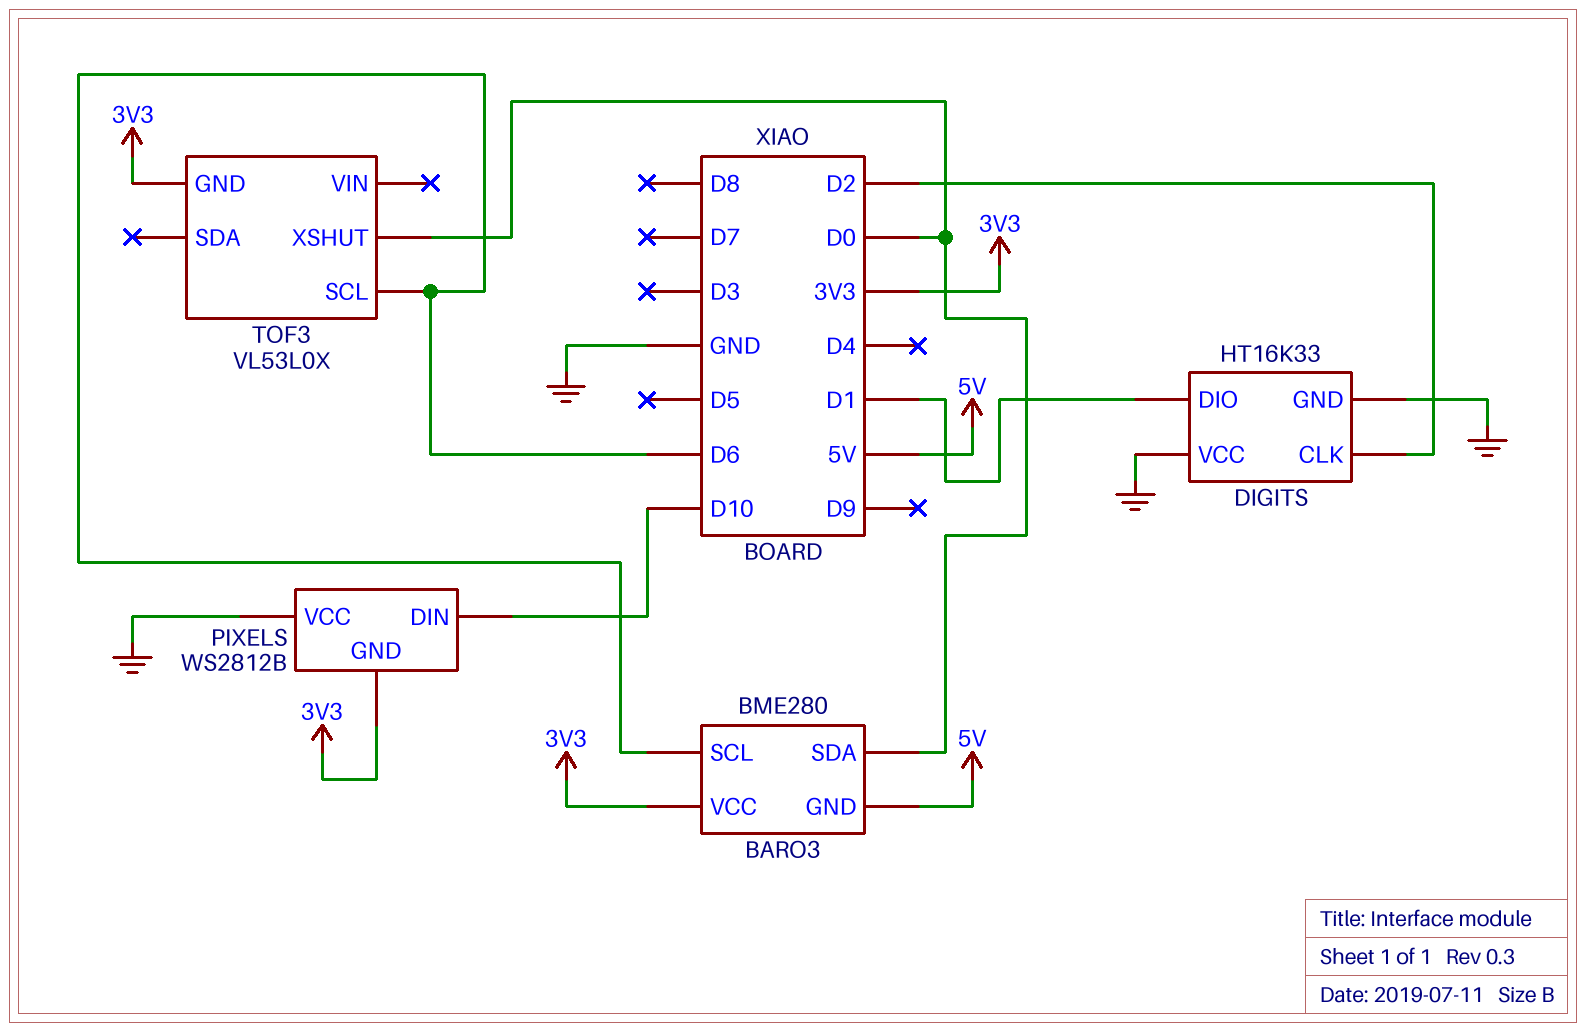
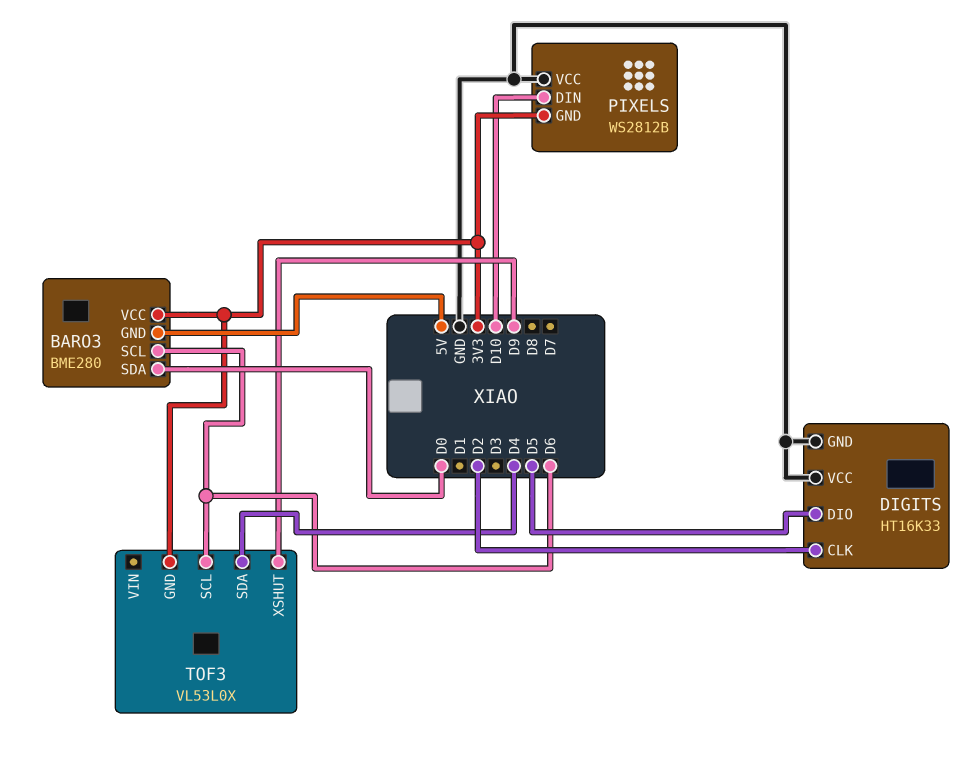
DIGITS pin DIO: D1 -> D5
TOF3 pin SDA: none -> D4
TOF3 pin XSHUT: D0 -> D9

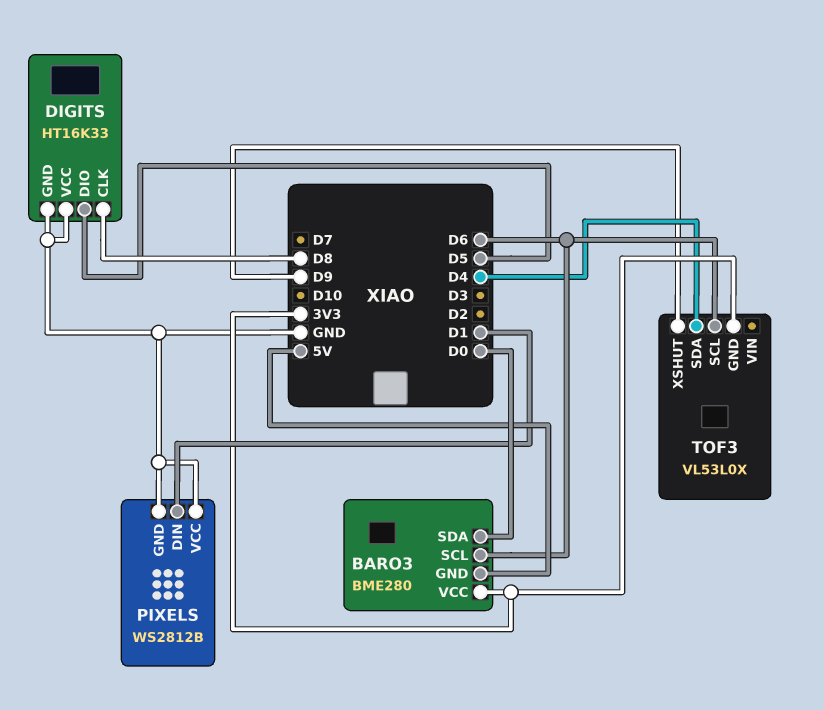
DIGITS pin CLK: D2 -> D8
PIXELS pin DIN: D10 -> D1
PIXELS pin GND: 3V3 -> GND

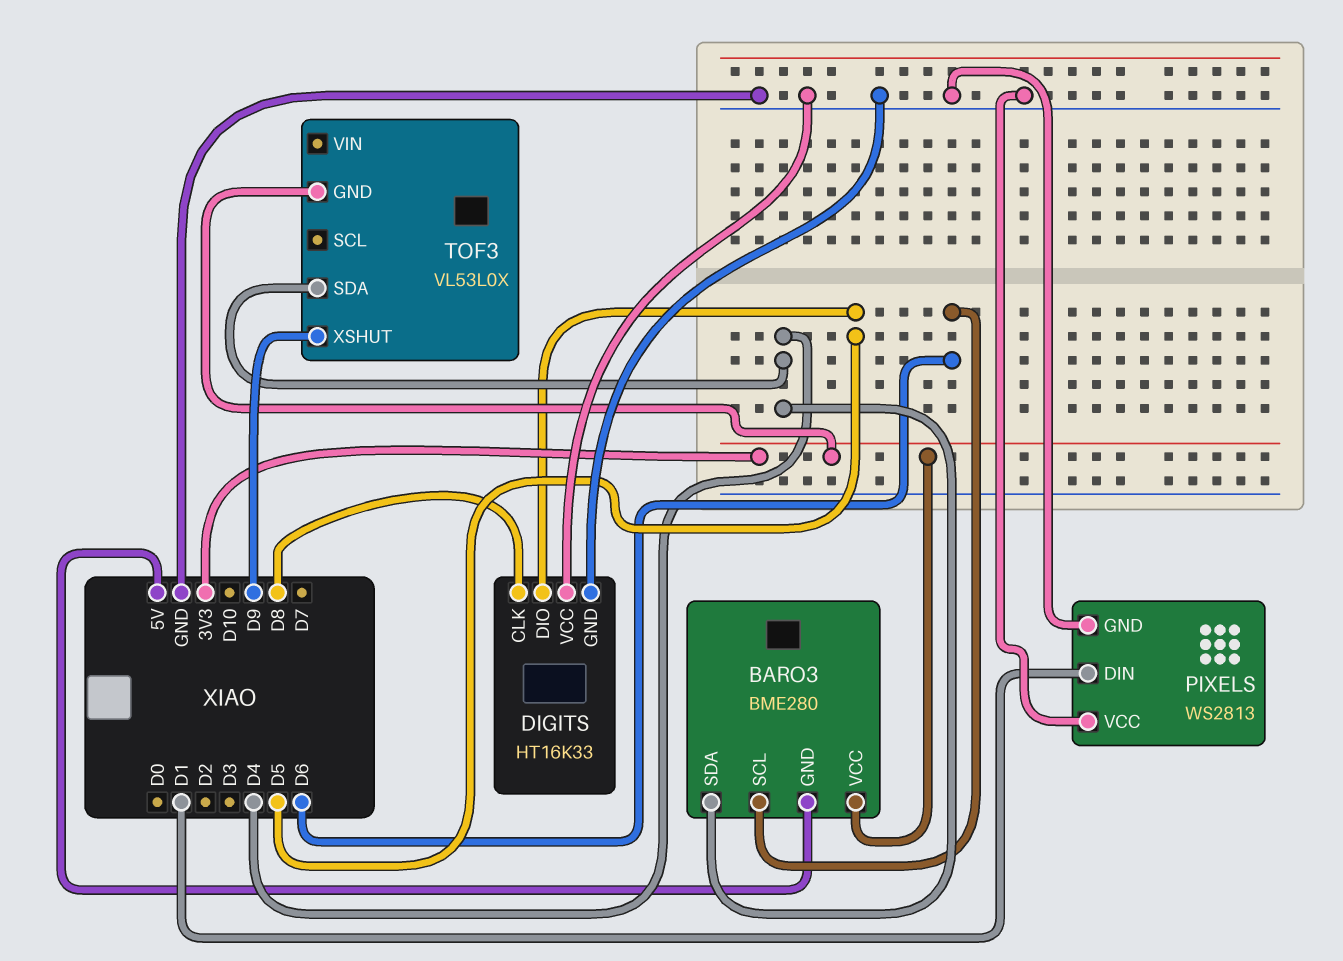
BARO3 pin SDA: D0 -> D4
PIXELS: WS2812B -> WS2813
TOF3 pin SCL: D6 -> none

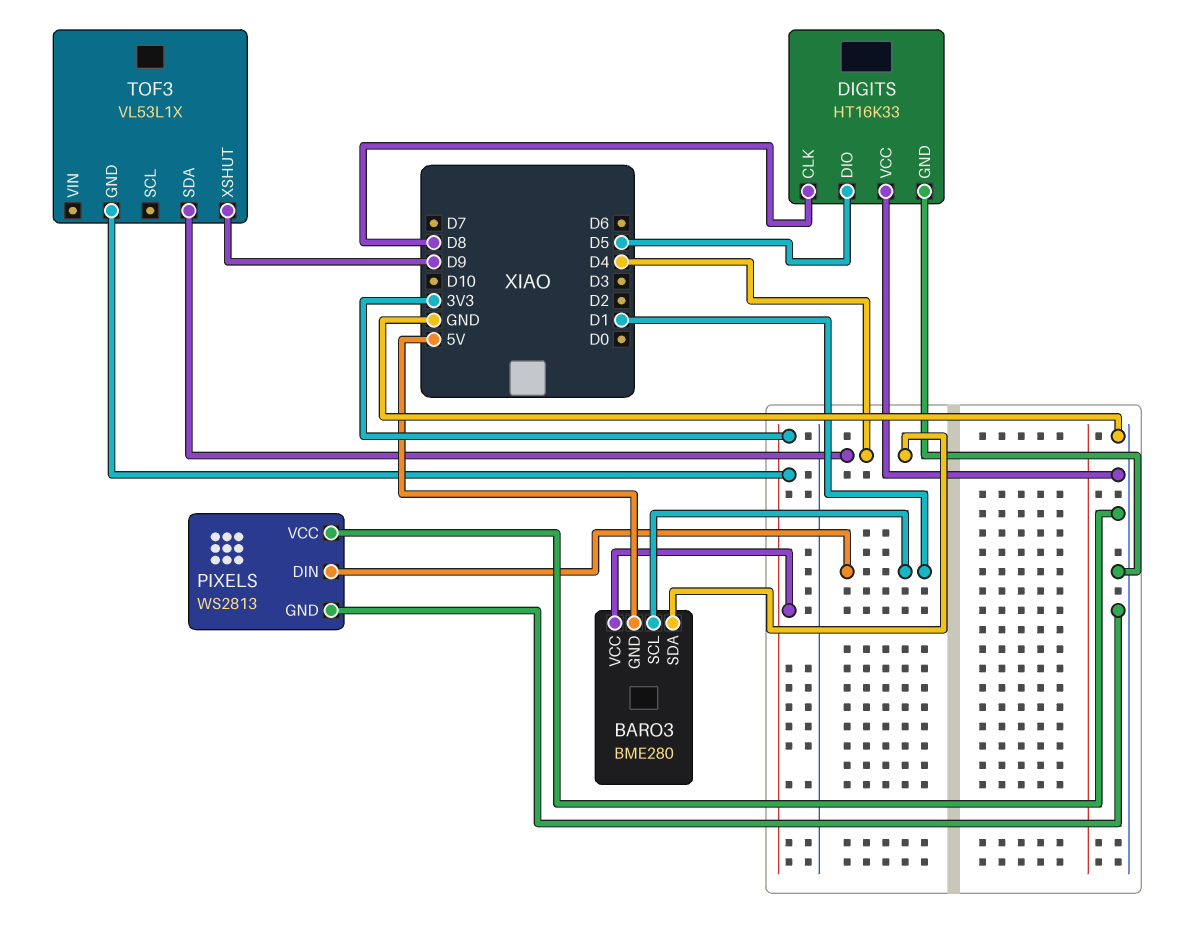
BARO3 pin SCL: D6 -> D1
TOF3: VL53L0X -> VL53L1X

